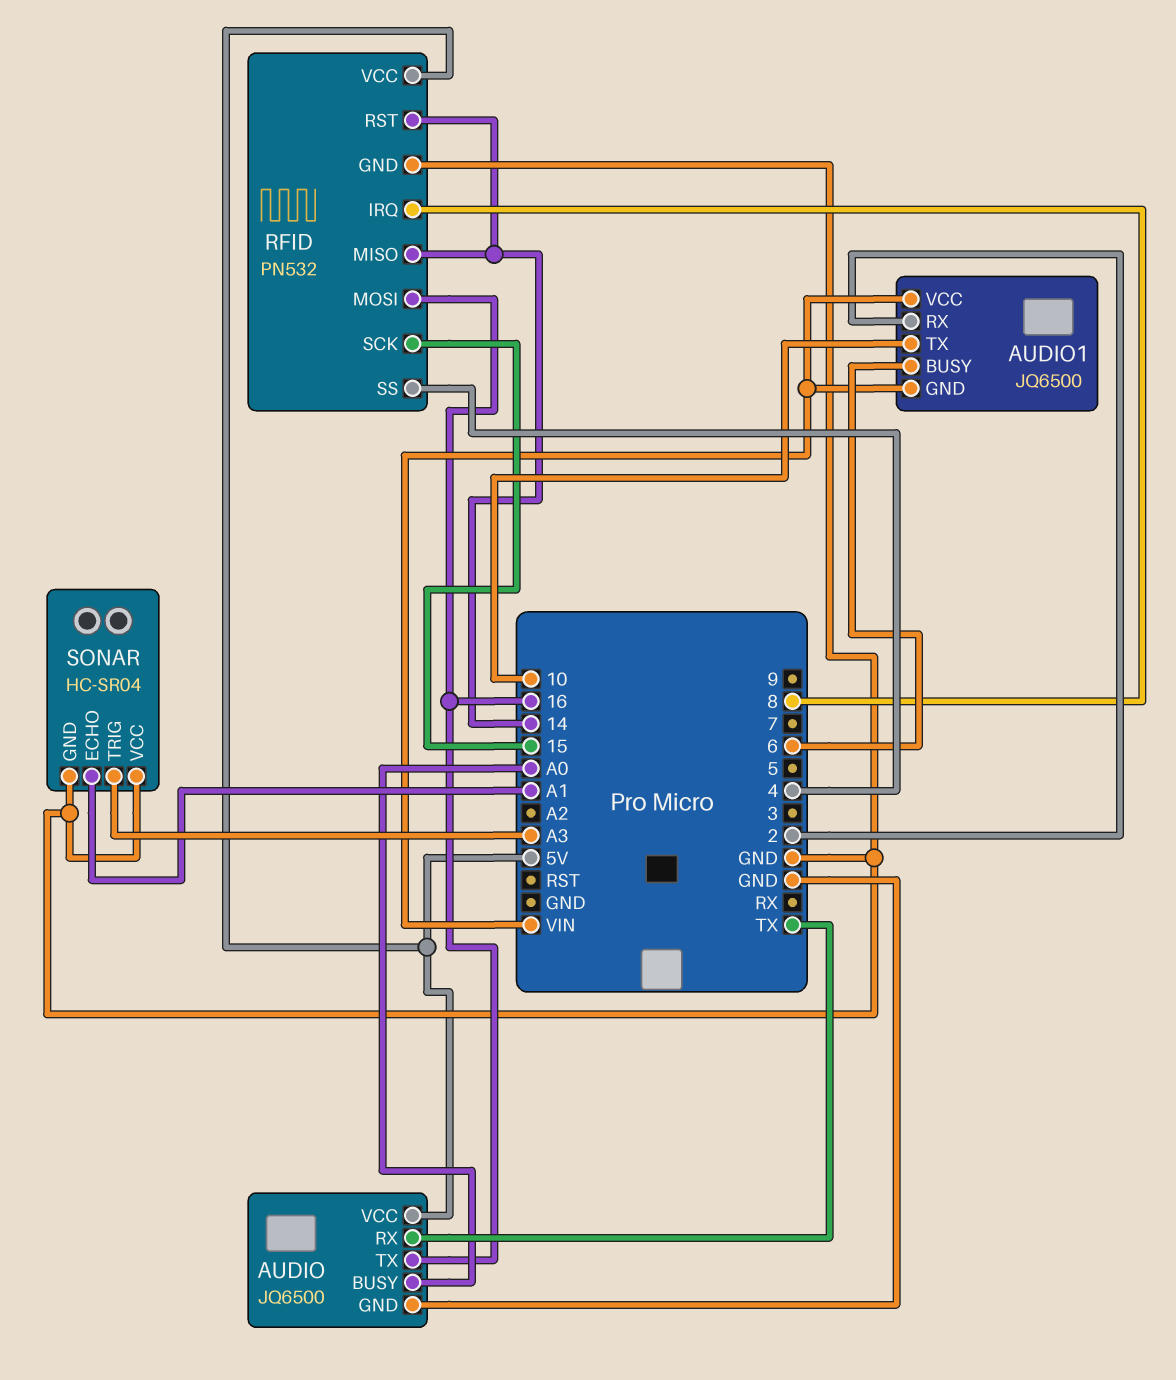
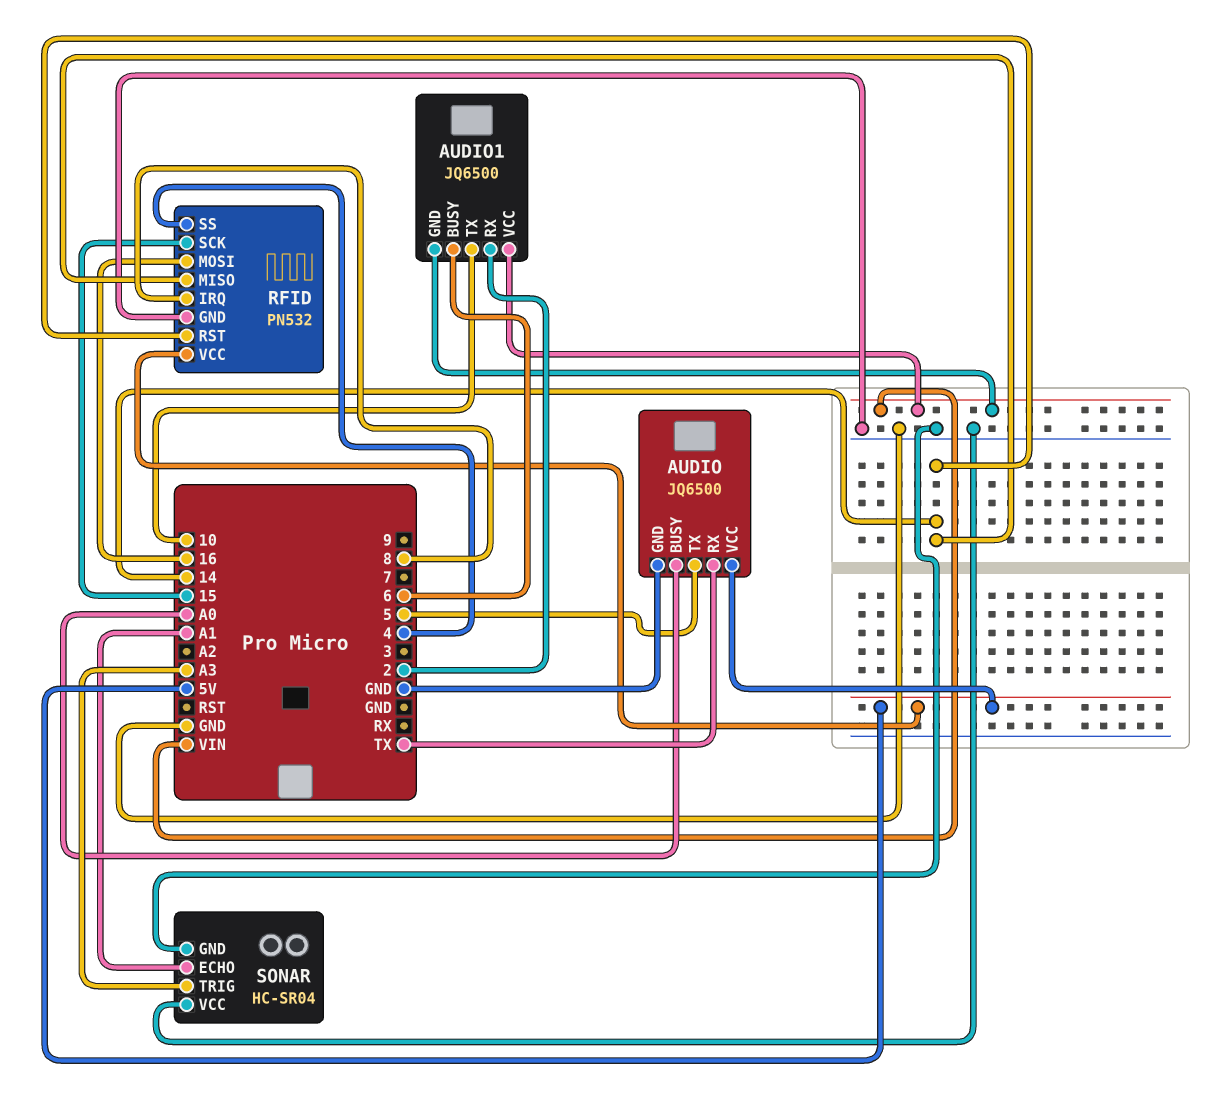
AUDIO pin TX: 16 -> 5

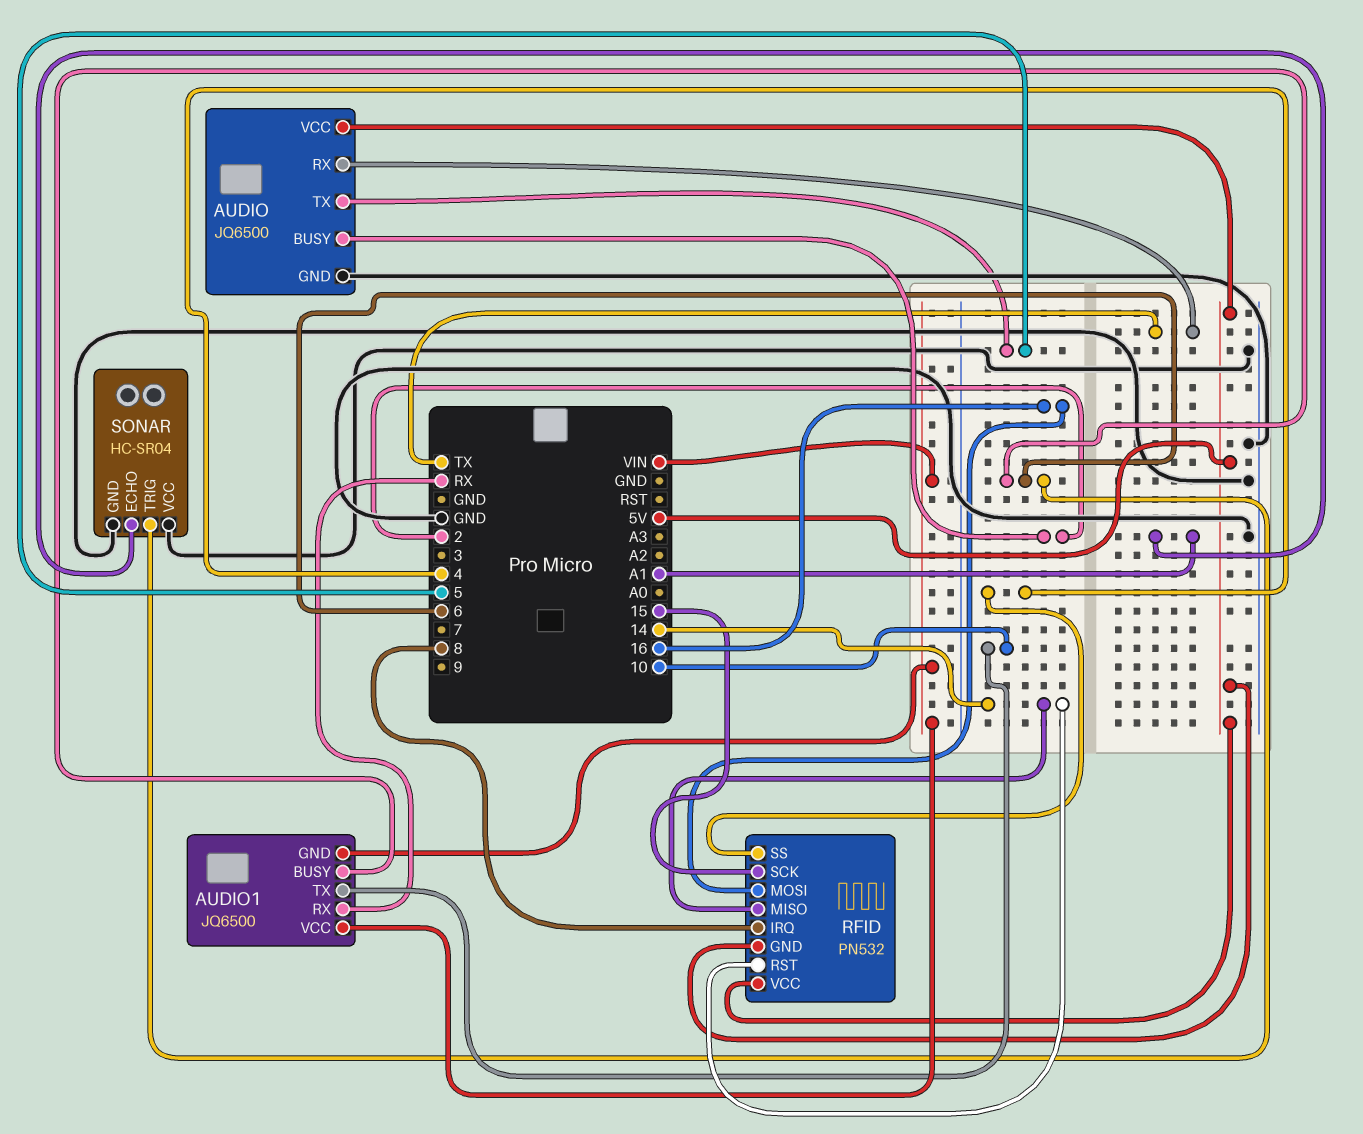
AUDIO pin BUSY: A0 -> 2
AUDIO1 pin RX: 2 -> RX
RFID pin GND: GND -> 5V
SONAR pin TRIG: A3 -> 6

